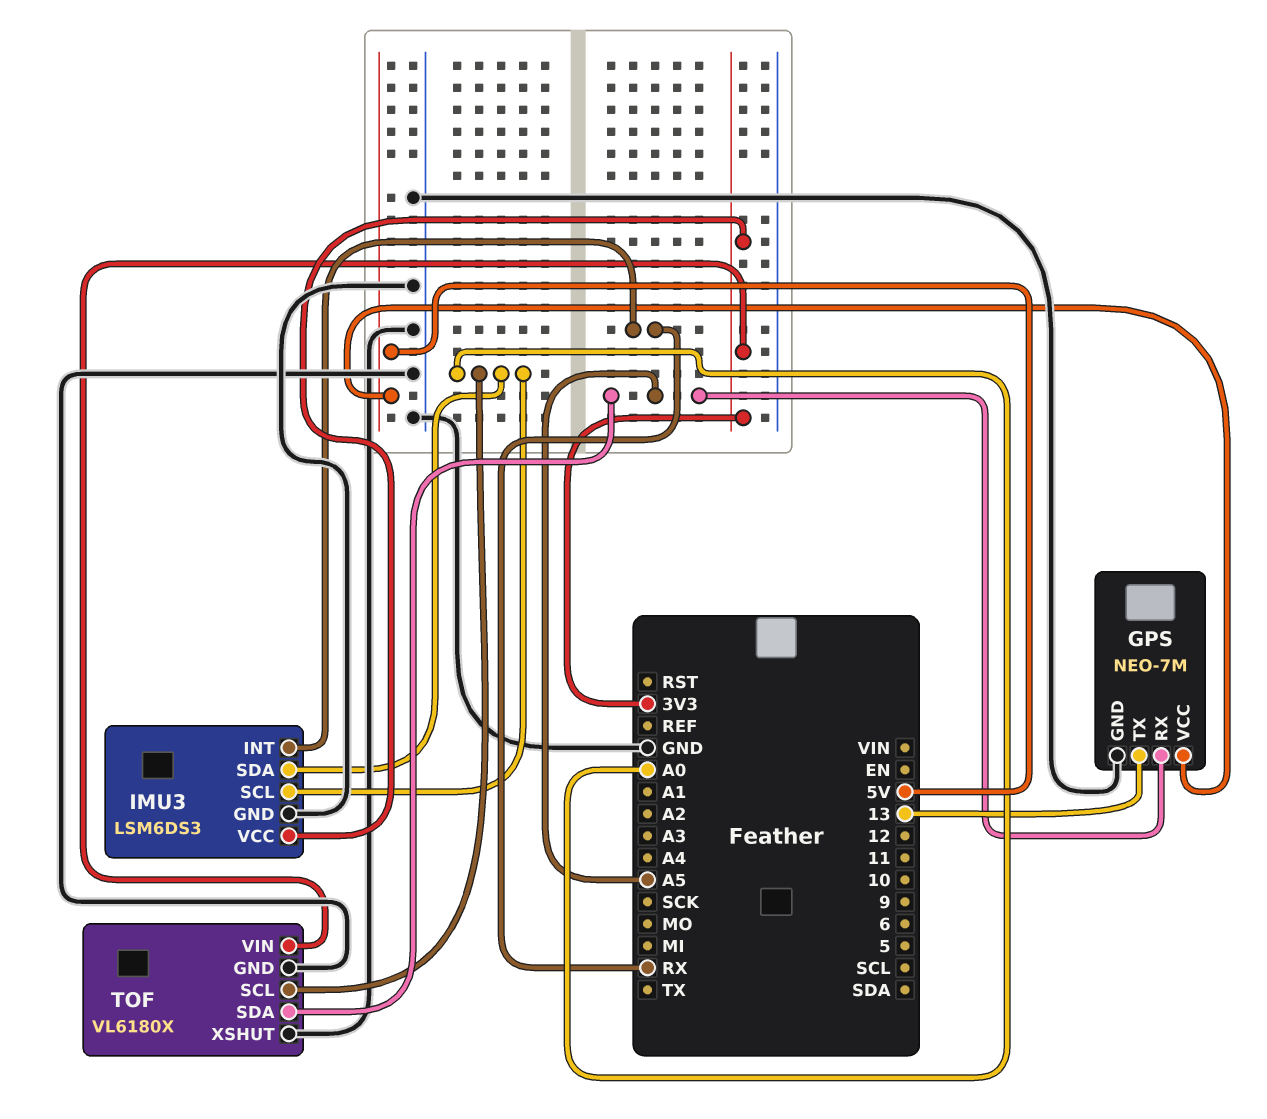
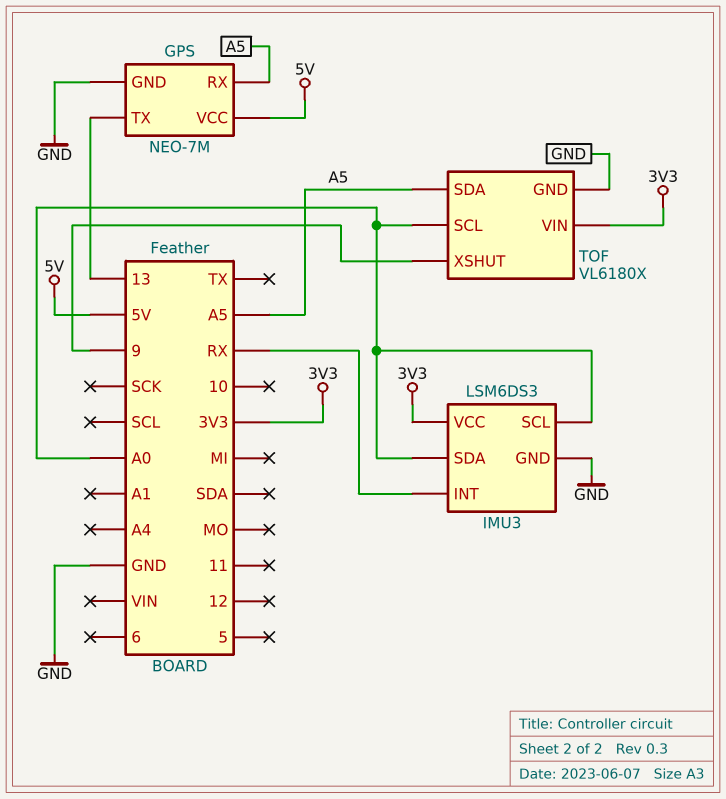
TOF pin XSHUT: GND -> 9

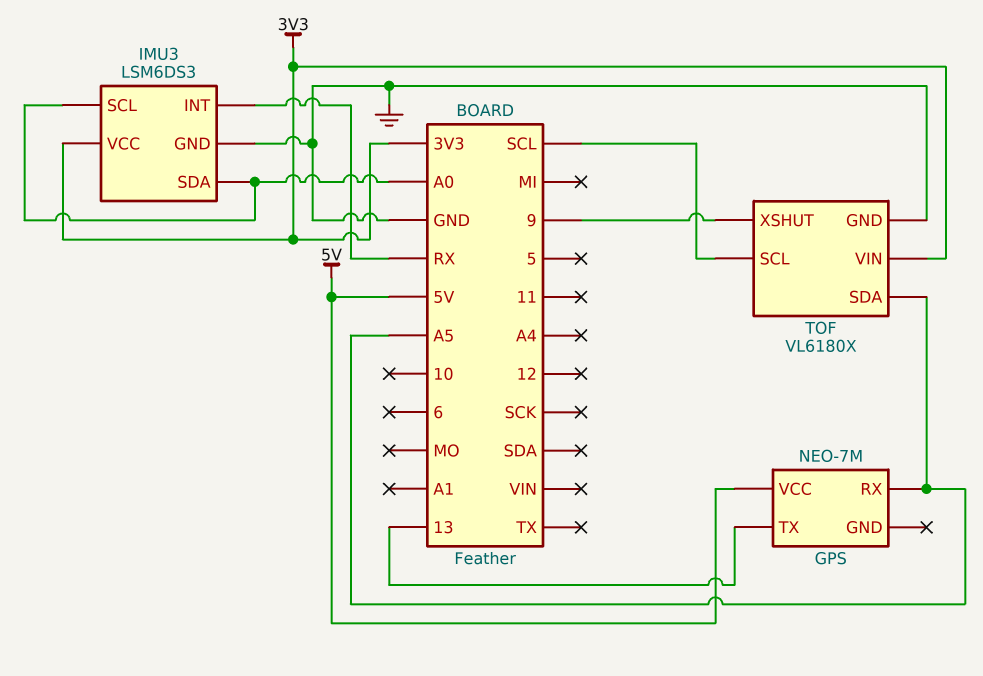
GPS pin GND: GND -> none
TOF pin SCL: A0 -> SCL

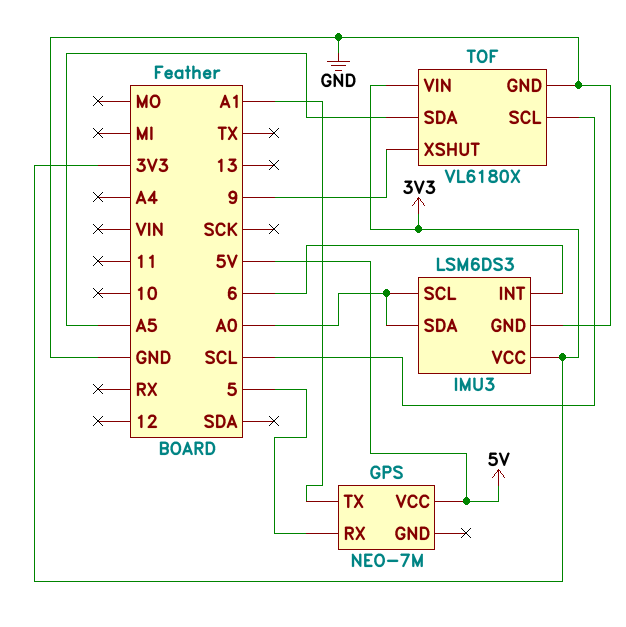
GPS pin RX: A5 -> 5
GPS pin TX: 13 -> A1
IMU3 pin INT: RX -> 6

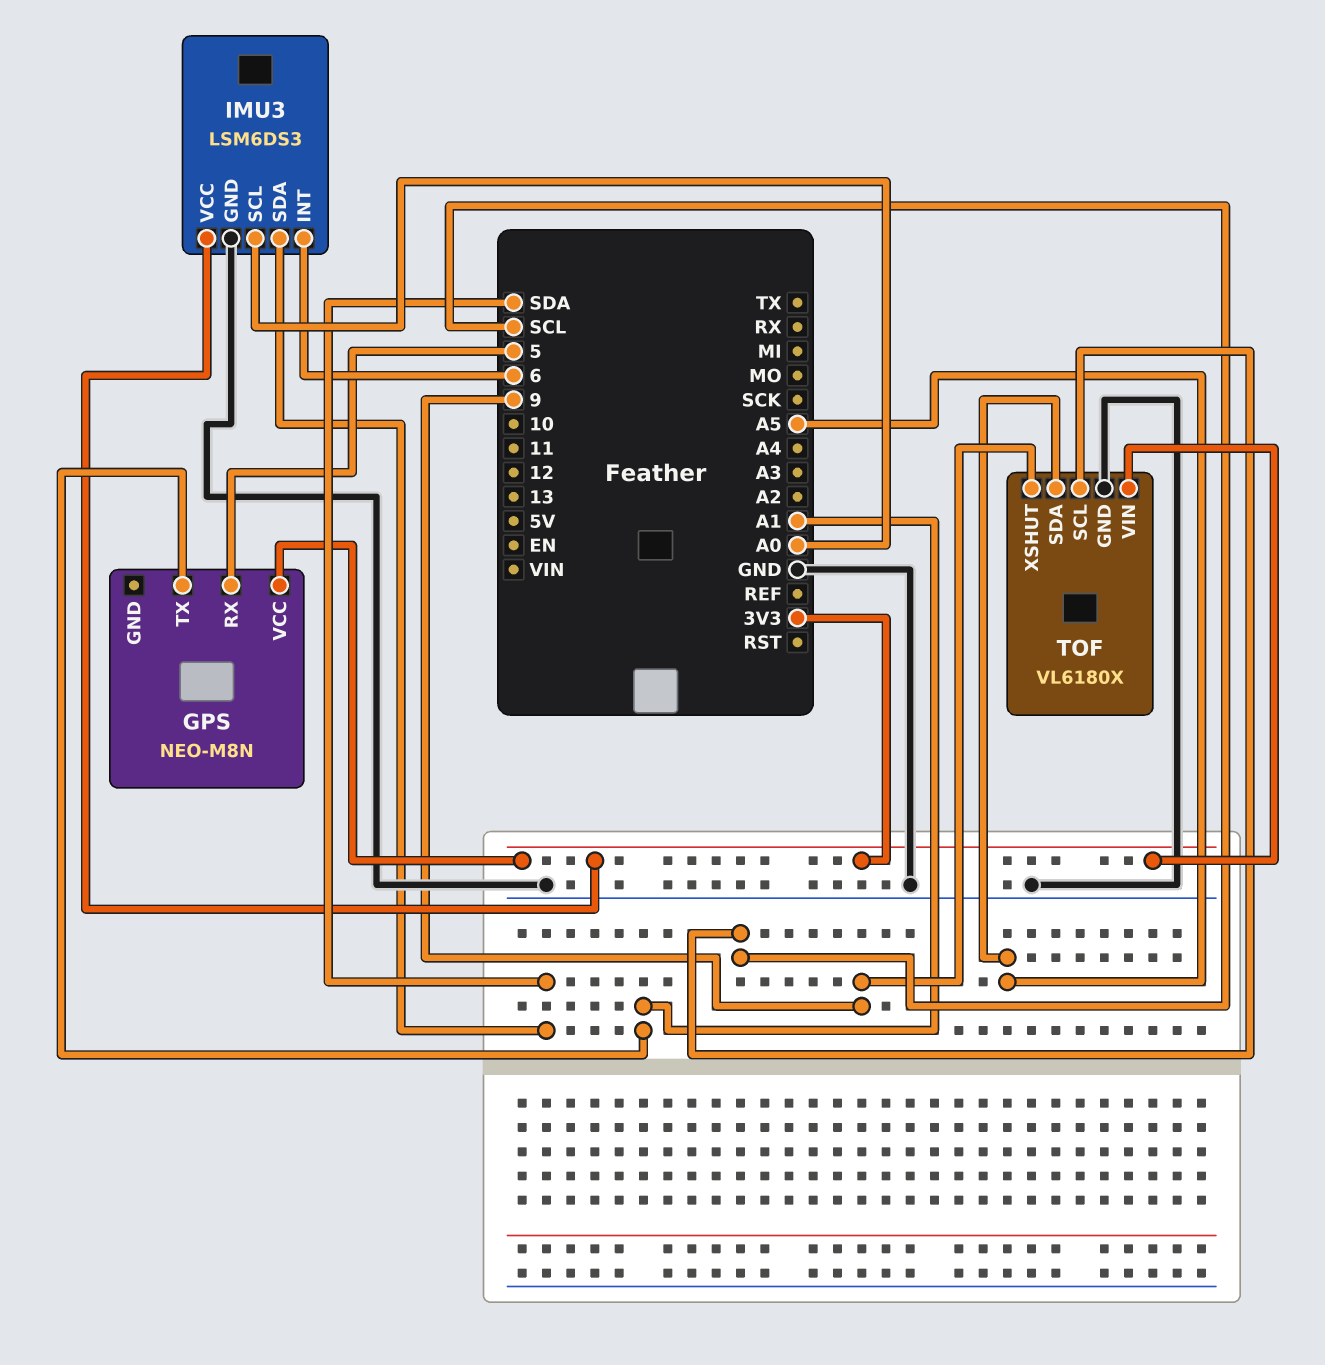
GPS: NEO-7M -> NEO-M8N
GPS pin VCC: 5V -> 3V3
IMU3 pin SDA: A0 -> SDA

